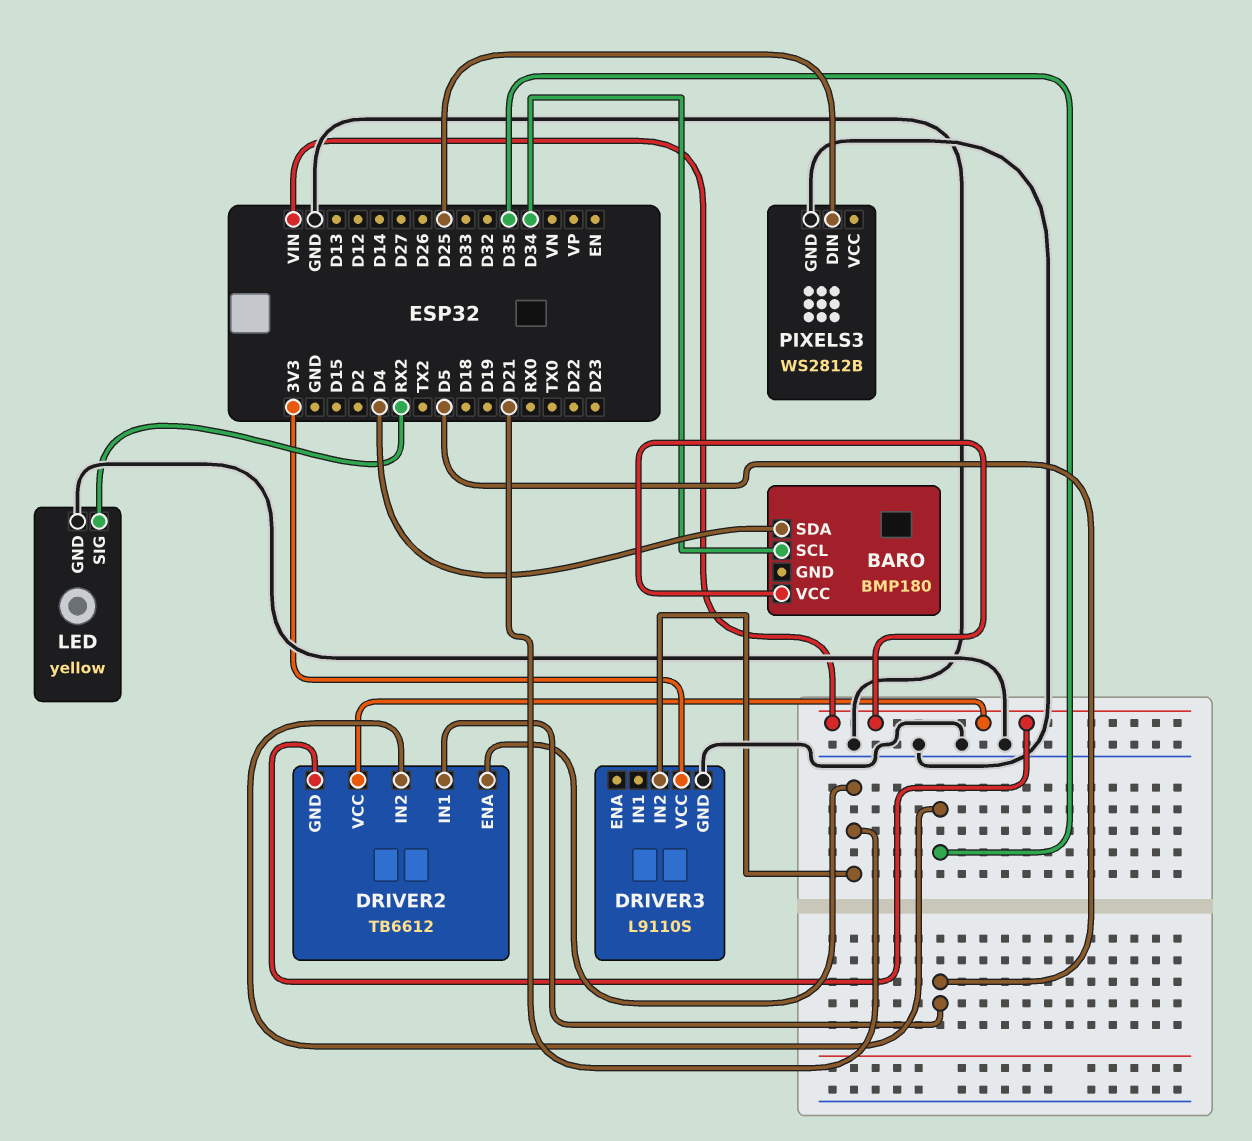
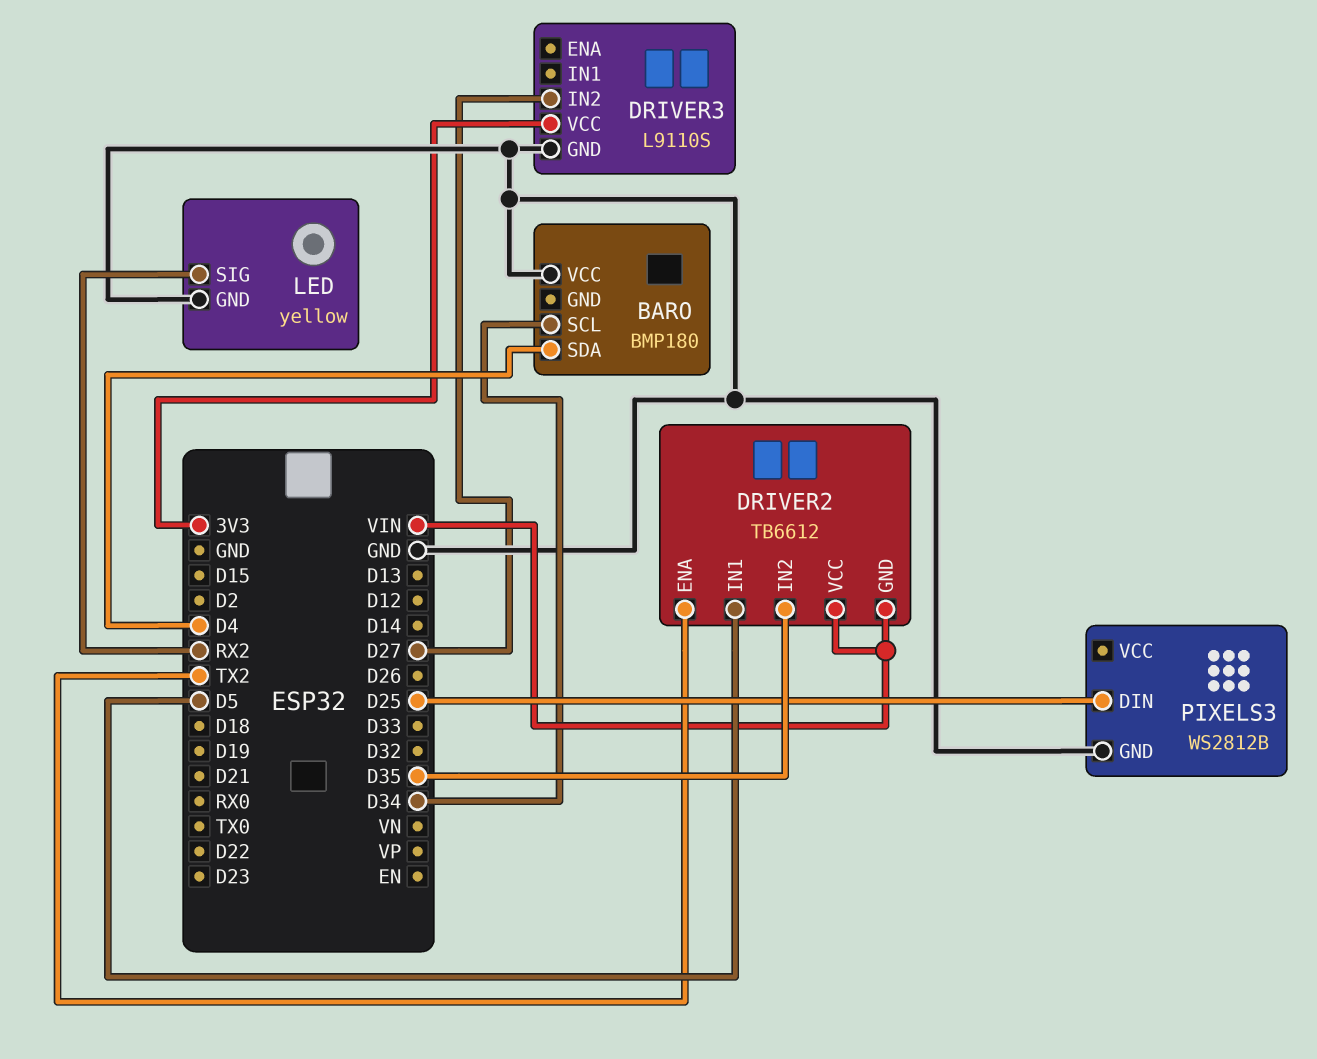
BARO pin VCC: VIN -> GND
DRIVER2 pin ENA: D21 -> TX2
DRIVER3 pin IN2: D21 -> D27

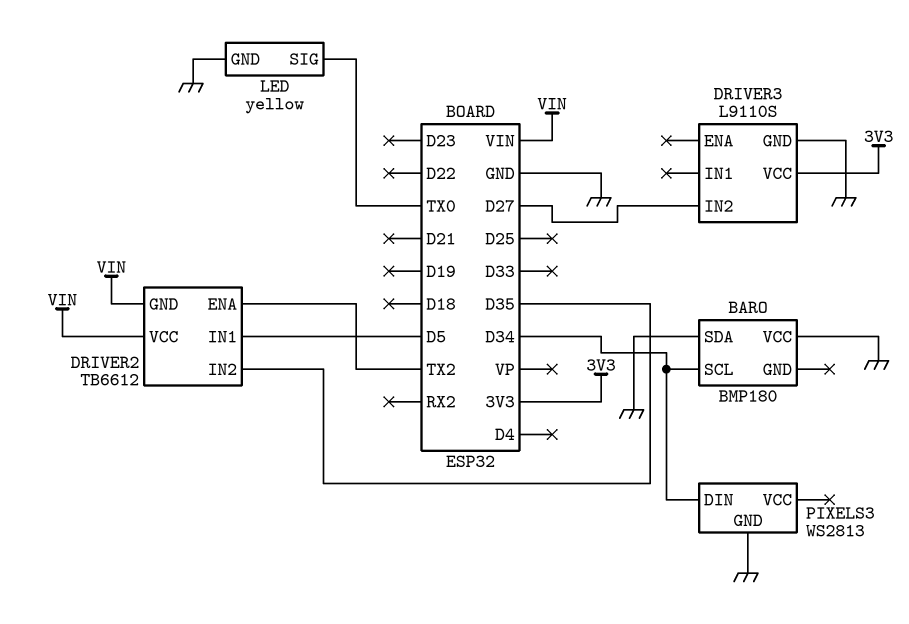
BARO pin SDA: D4 -> GND
LED pin SIG: RX2 -> TX0
PIXELS3: WS2812B -> WS2813
PIXELS3 pin DIN: D25 -> D34

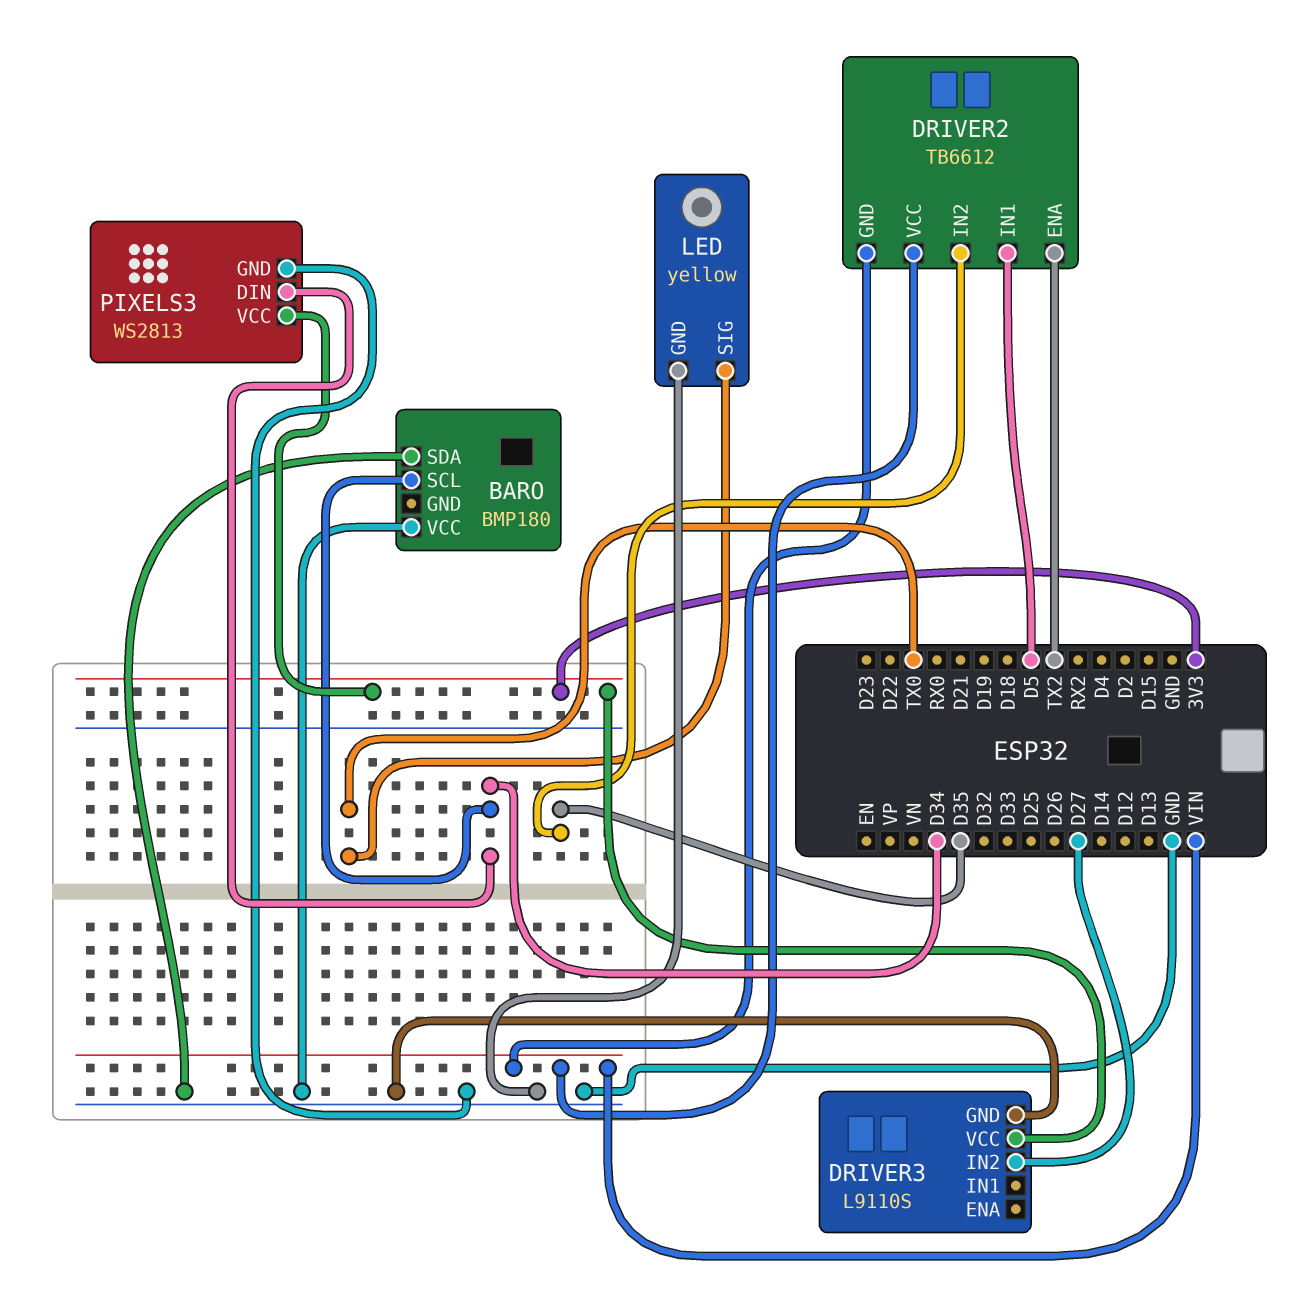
PIXELS3 pin VCC: none -> 3V3

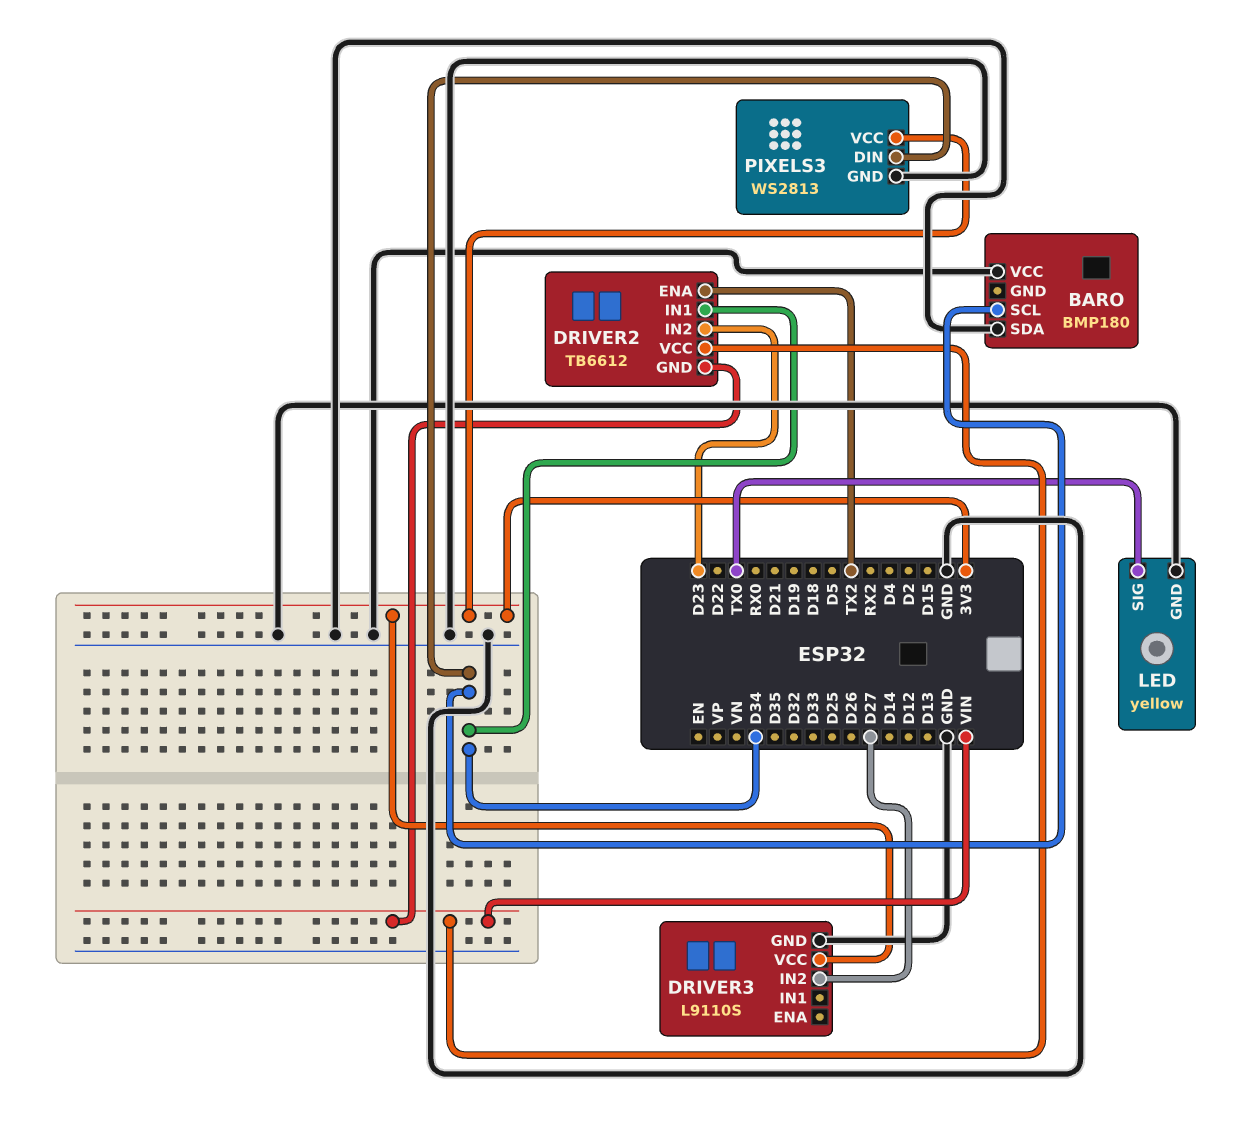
DRIVER2 pin IN1: D5 -> D34
DRIVER2 pin IN2: D35 -> D23

